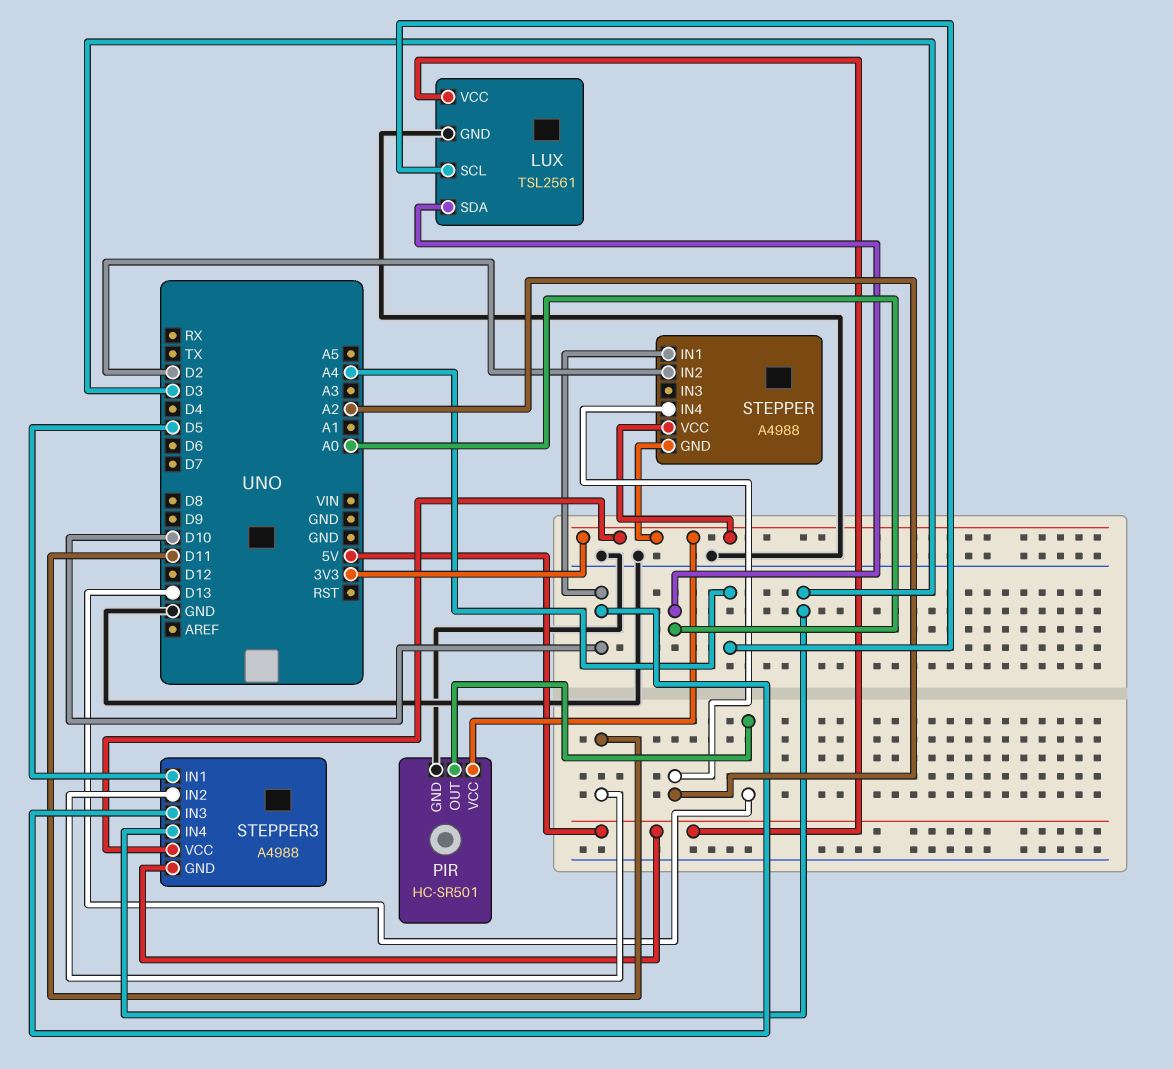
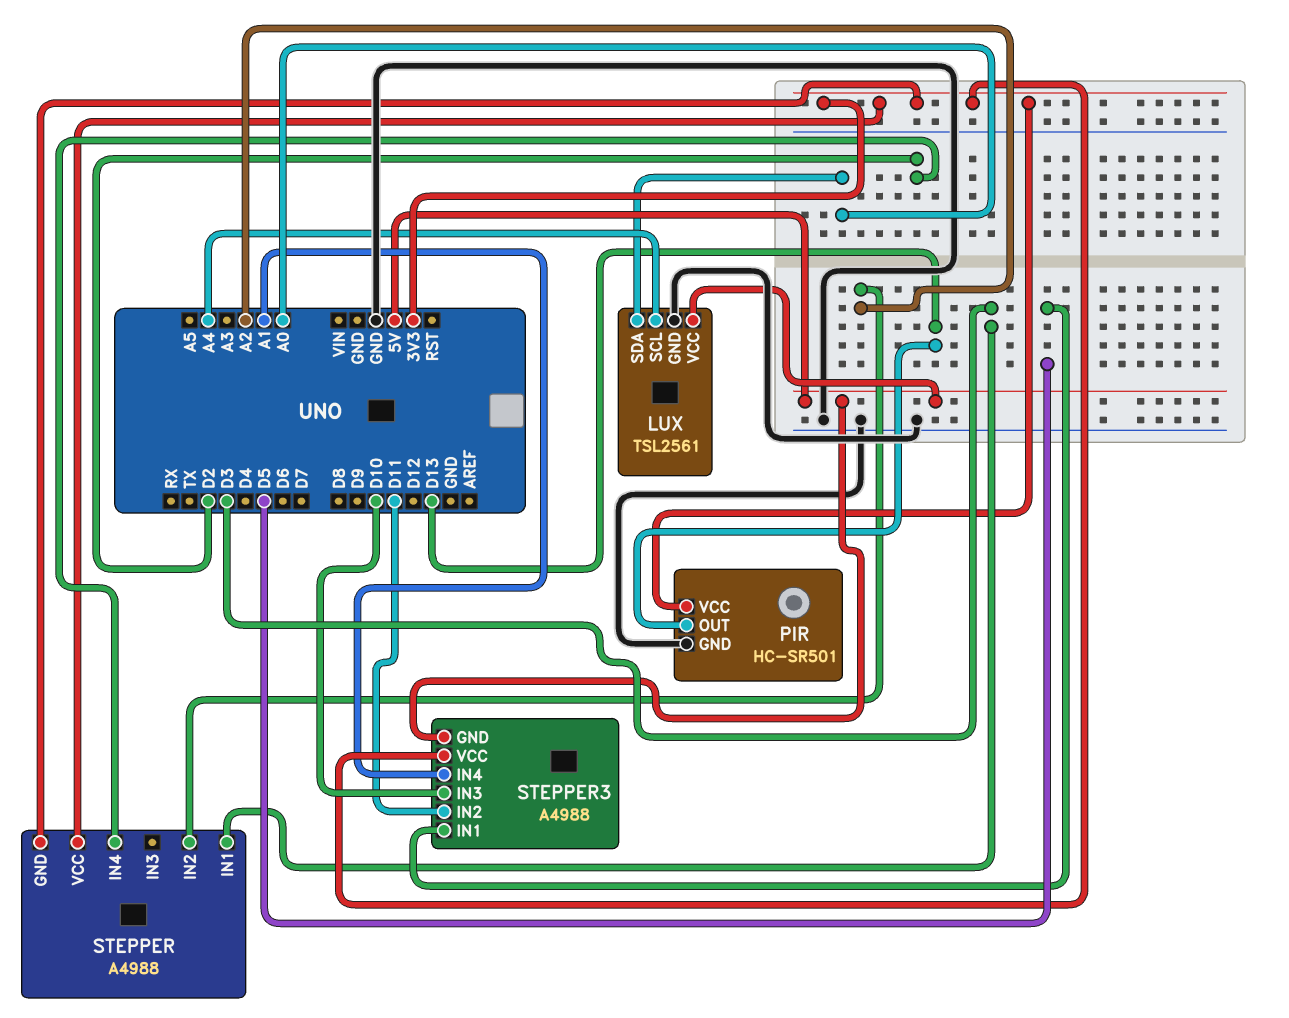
STEPPER pin IN1: D10 -> D3
STEPPER pin IN2: D2 -> A2
STEPPER pin IN4: A2 -> D2
STEPPER3 pin IN4: D3 -> A1

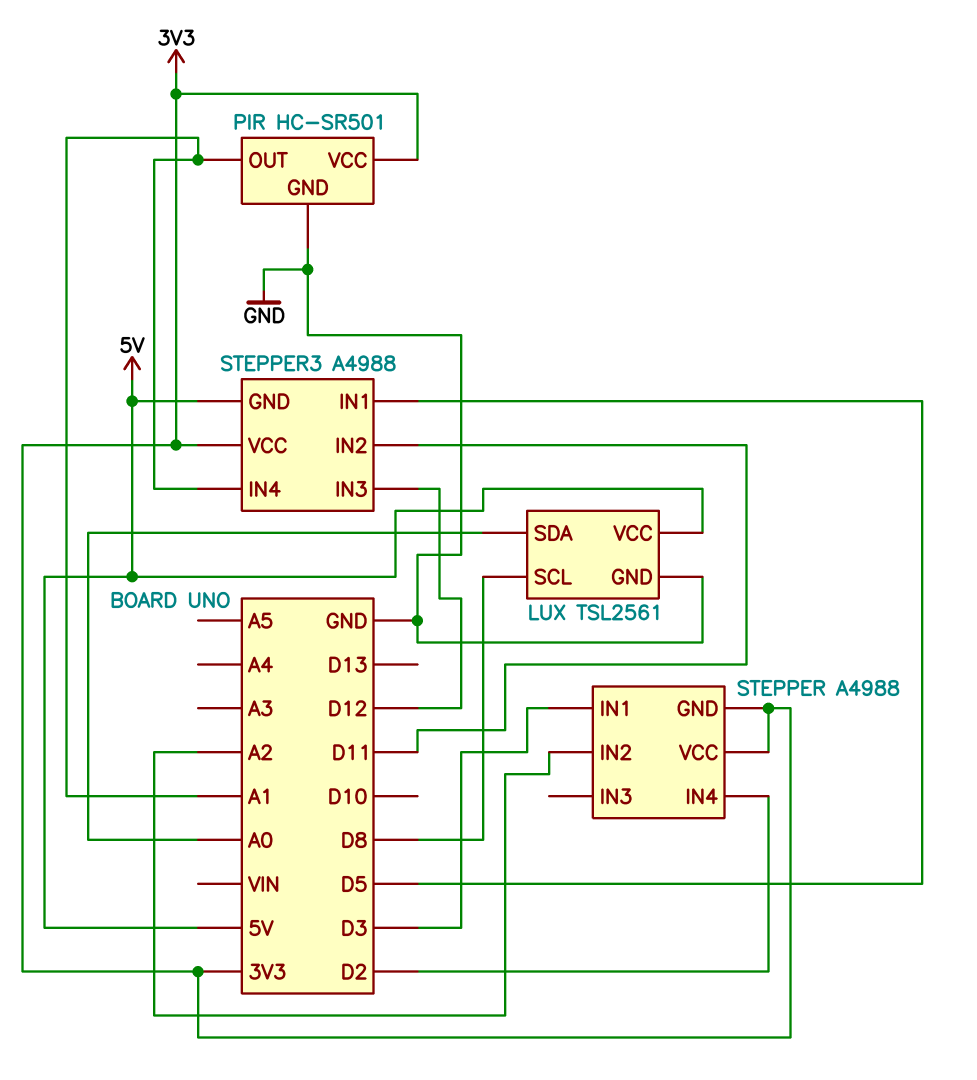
LUX pin SCL: A4 -> D8
PIR pin OUT: D13 -> A1
STEPPER3 pin IN3: D10 -> D12

